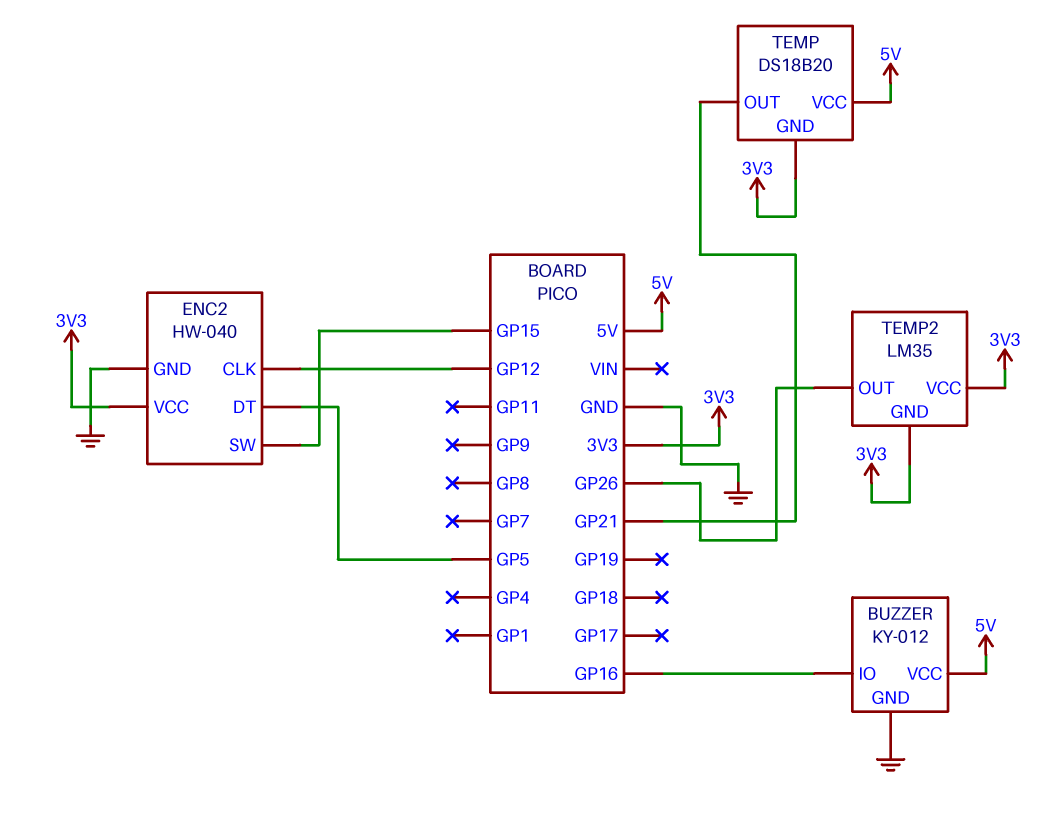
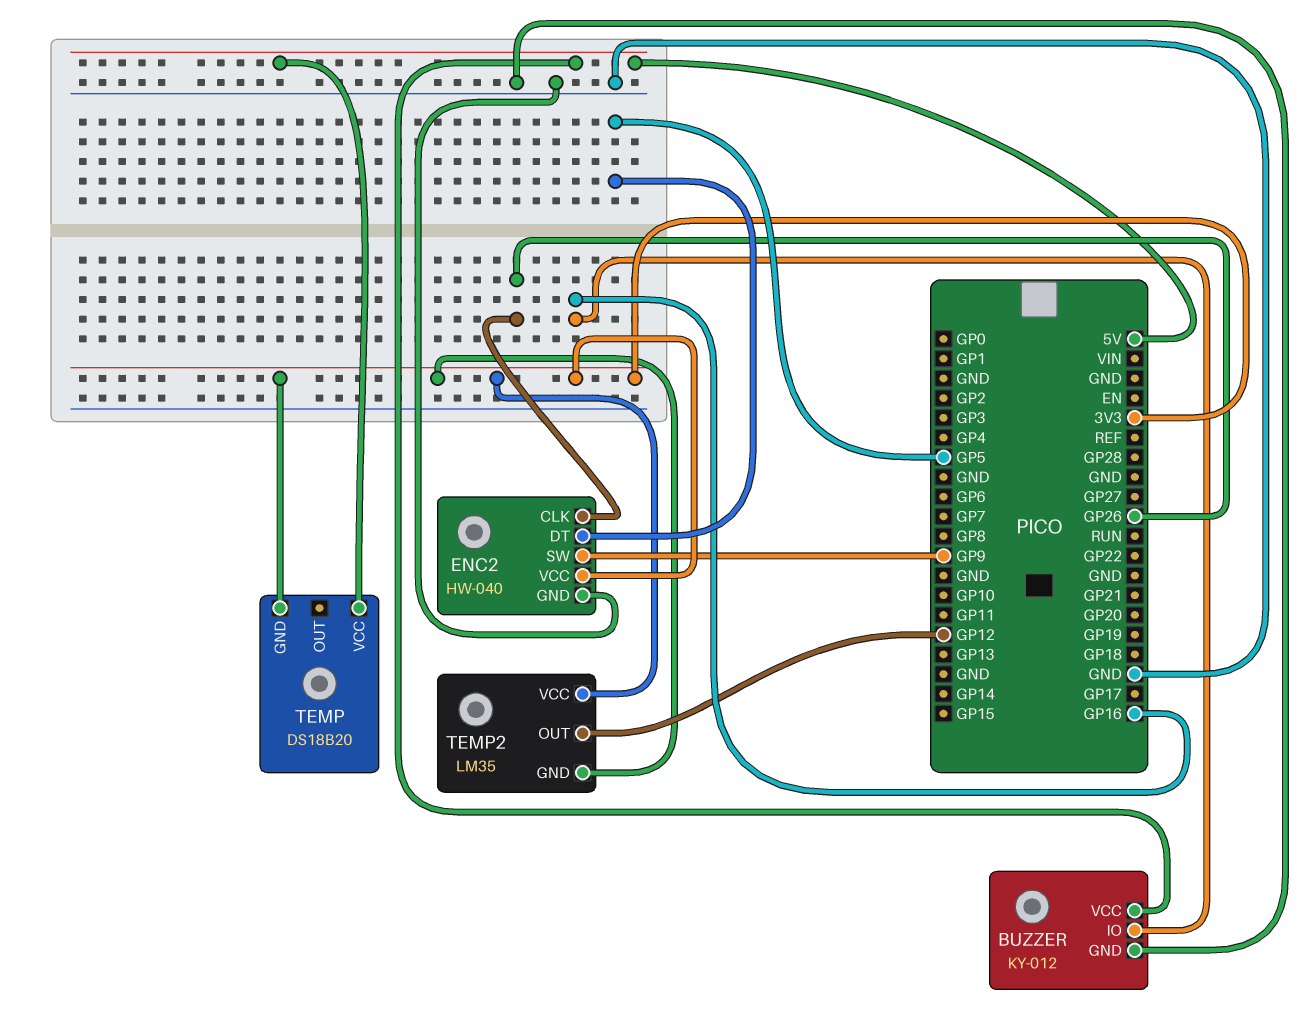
ENC2 pin CLK: GP12 -> GP26
ENC2 pin SW: GP15 -> GP9
TEMP pin OUT: GP21 -> none
TEMP2 pin OUT: GP26 -> GP12

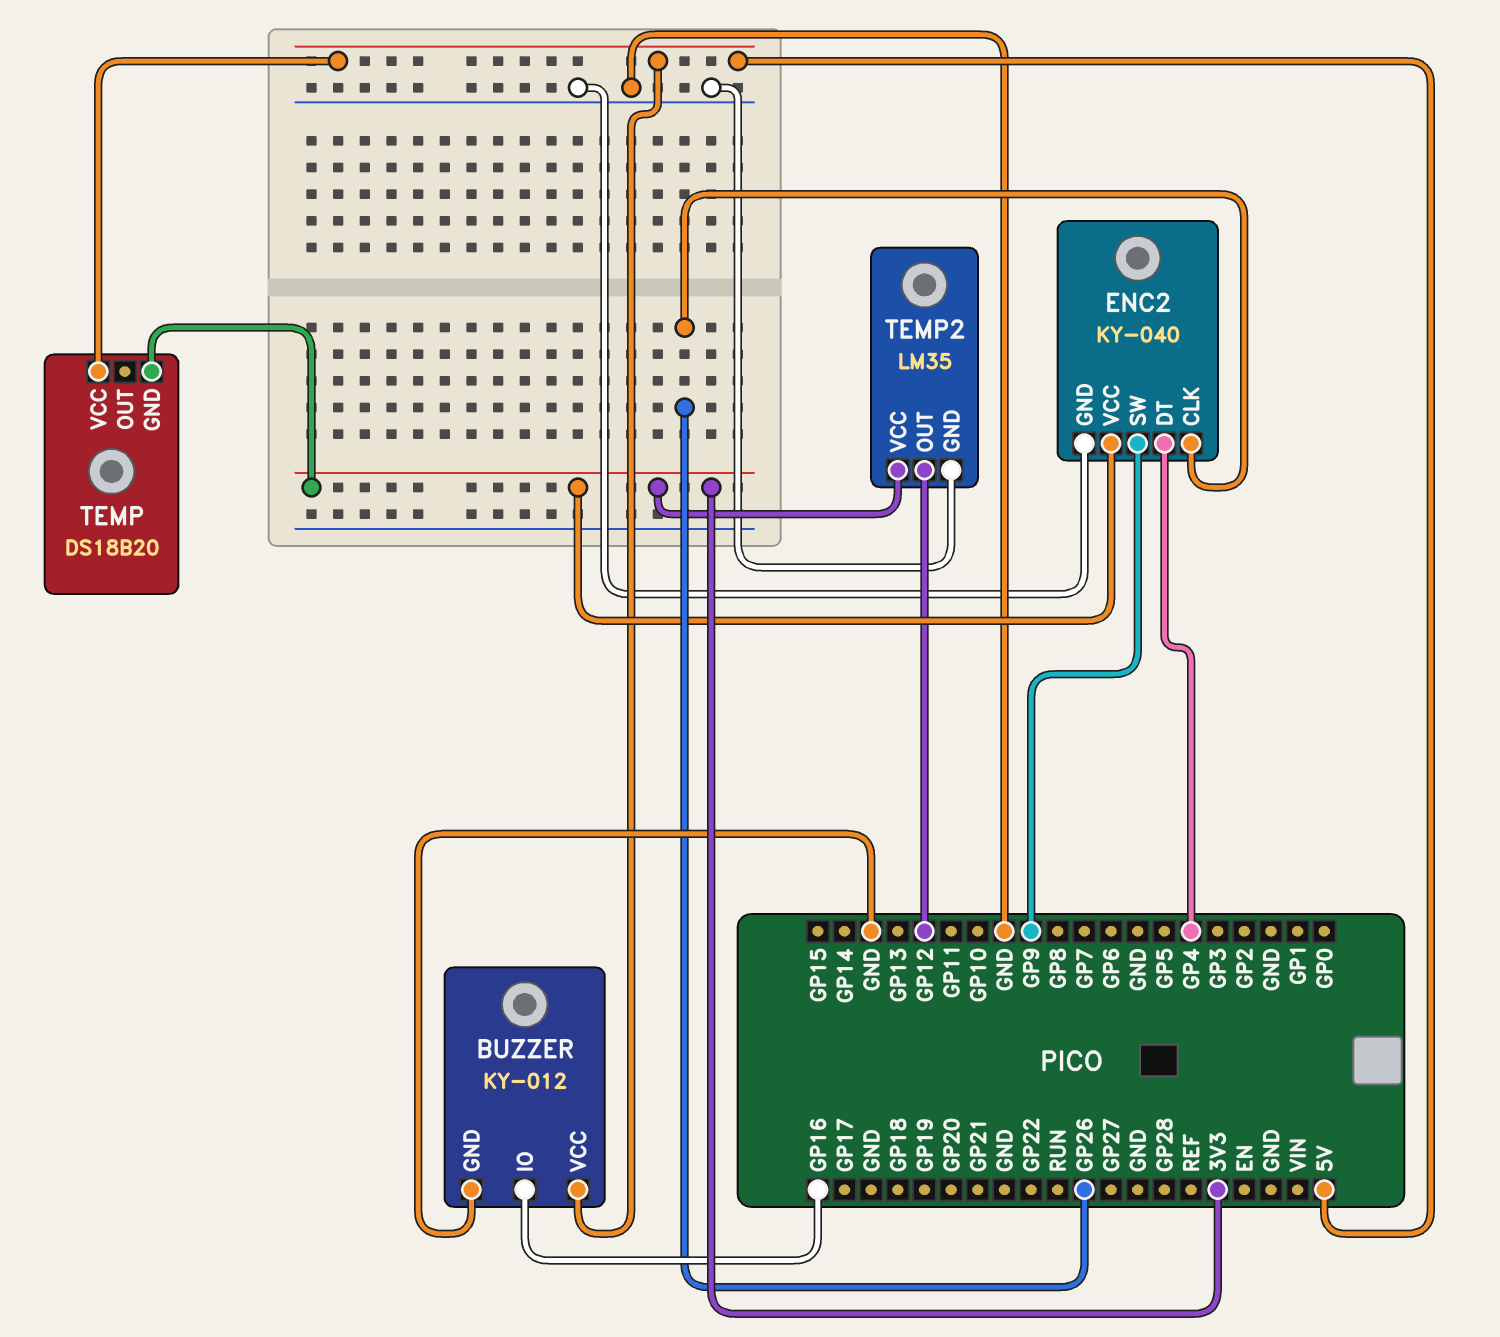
ENC2: HW-040 -> KY-040
ENC2 pin DT: GP5 -> GP4
TEMP2 pin GND: 3V3 -> GND

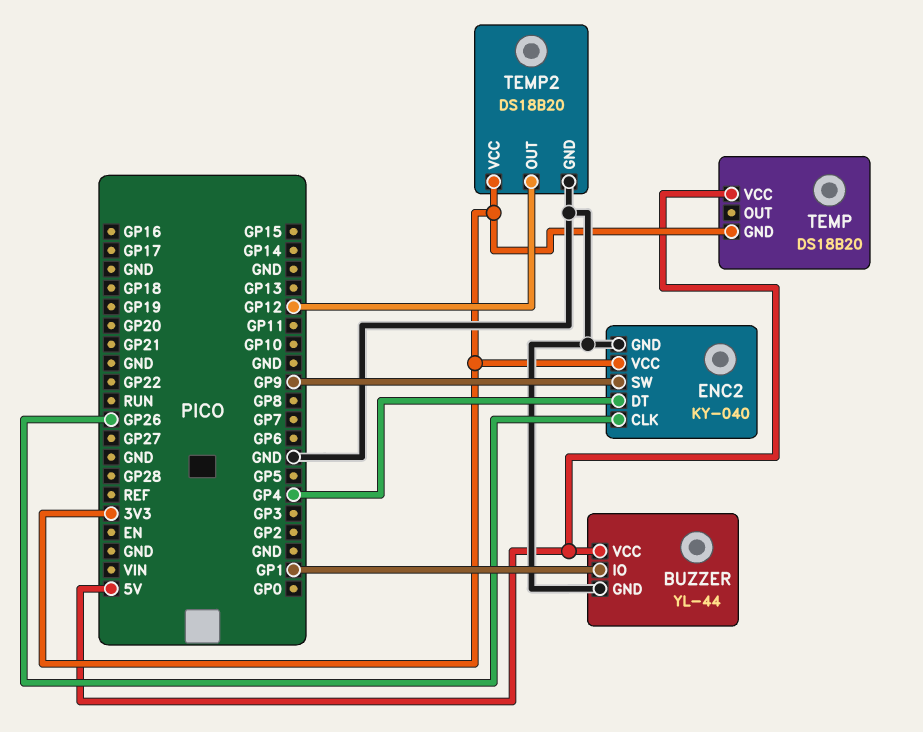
BUZZER: KY-012 -> YL-44
BUZZER pin IO: GP16 -> GP1
TEMP2: LM35 -> DS18B20

